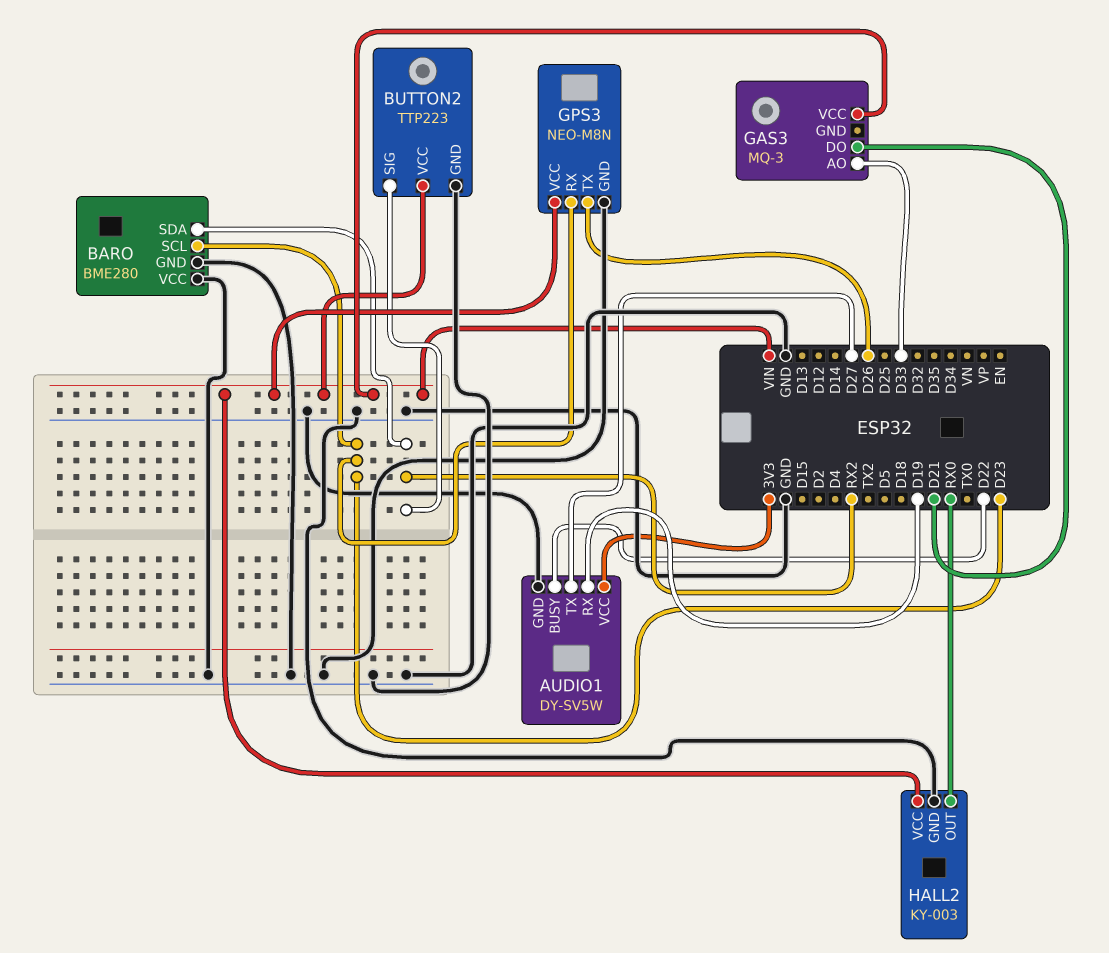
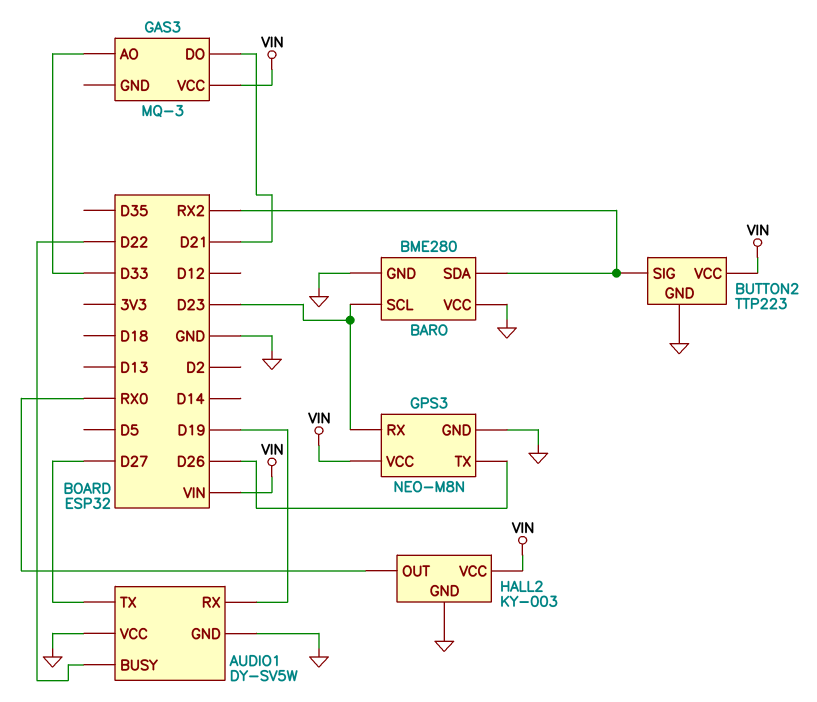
AUDIO1 pin VCC: 3V3 -> GND

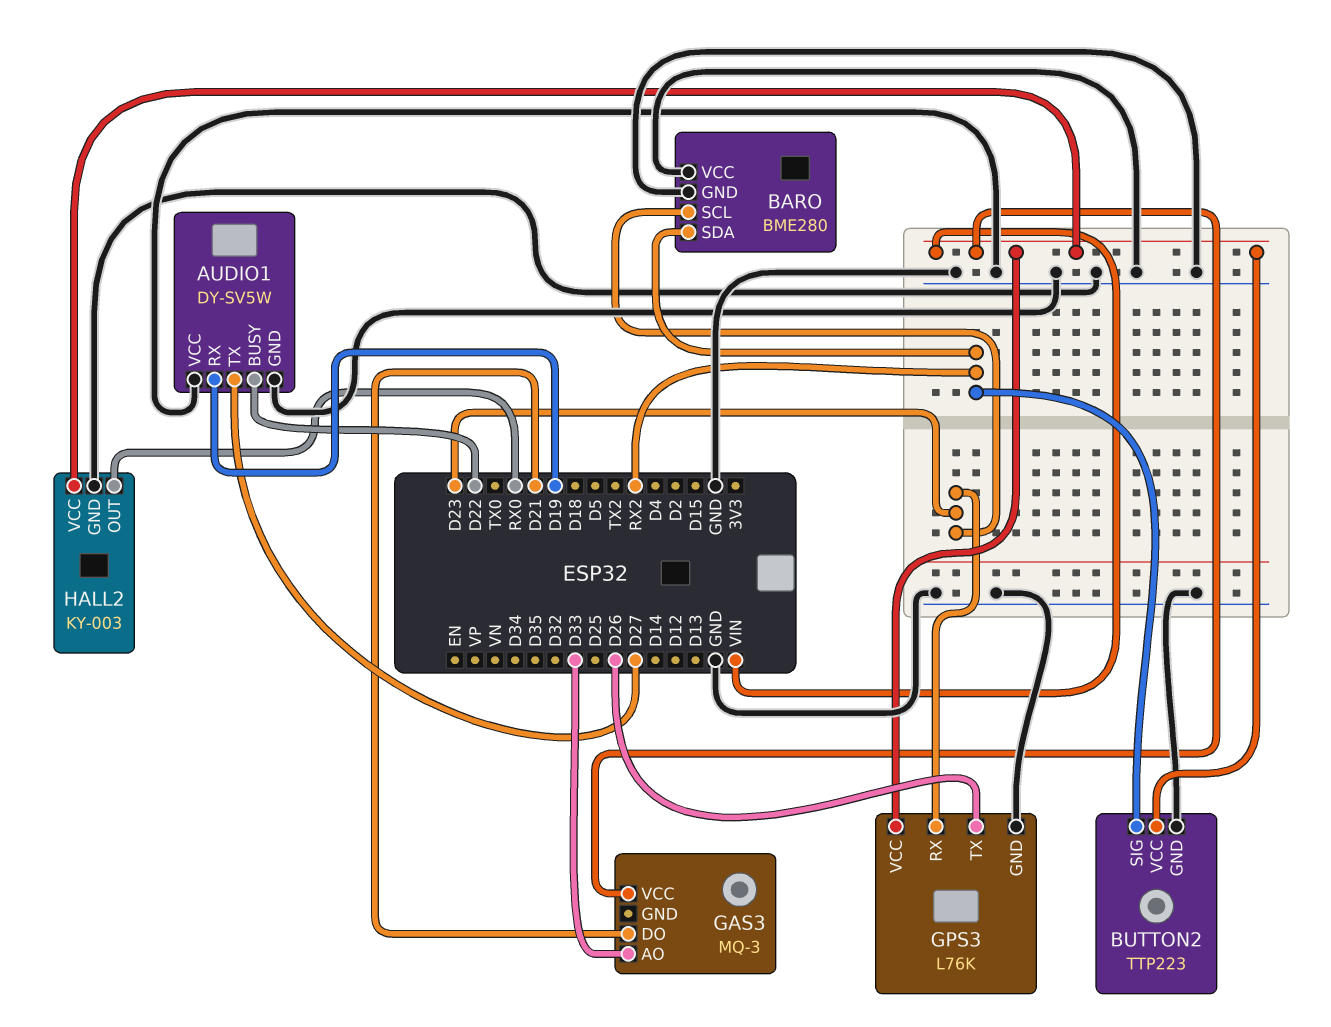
GPS3: NEO-M8N -> L76K

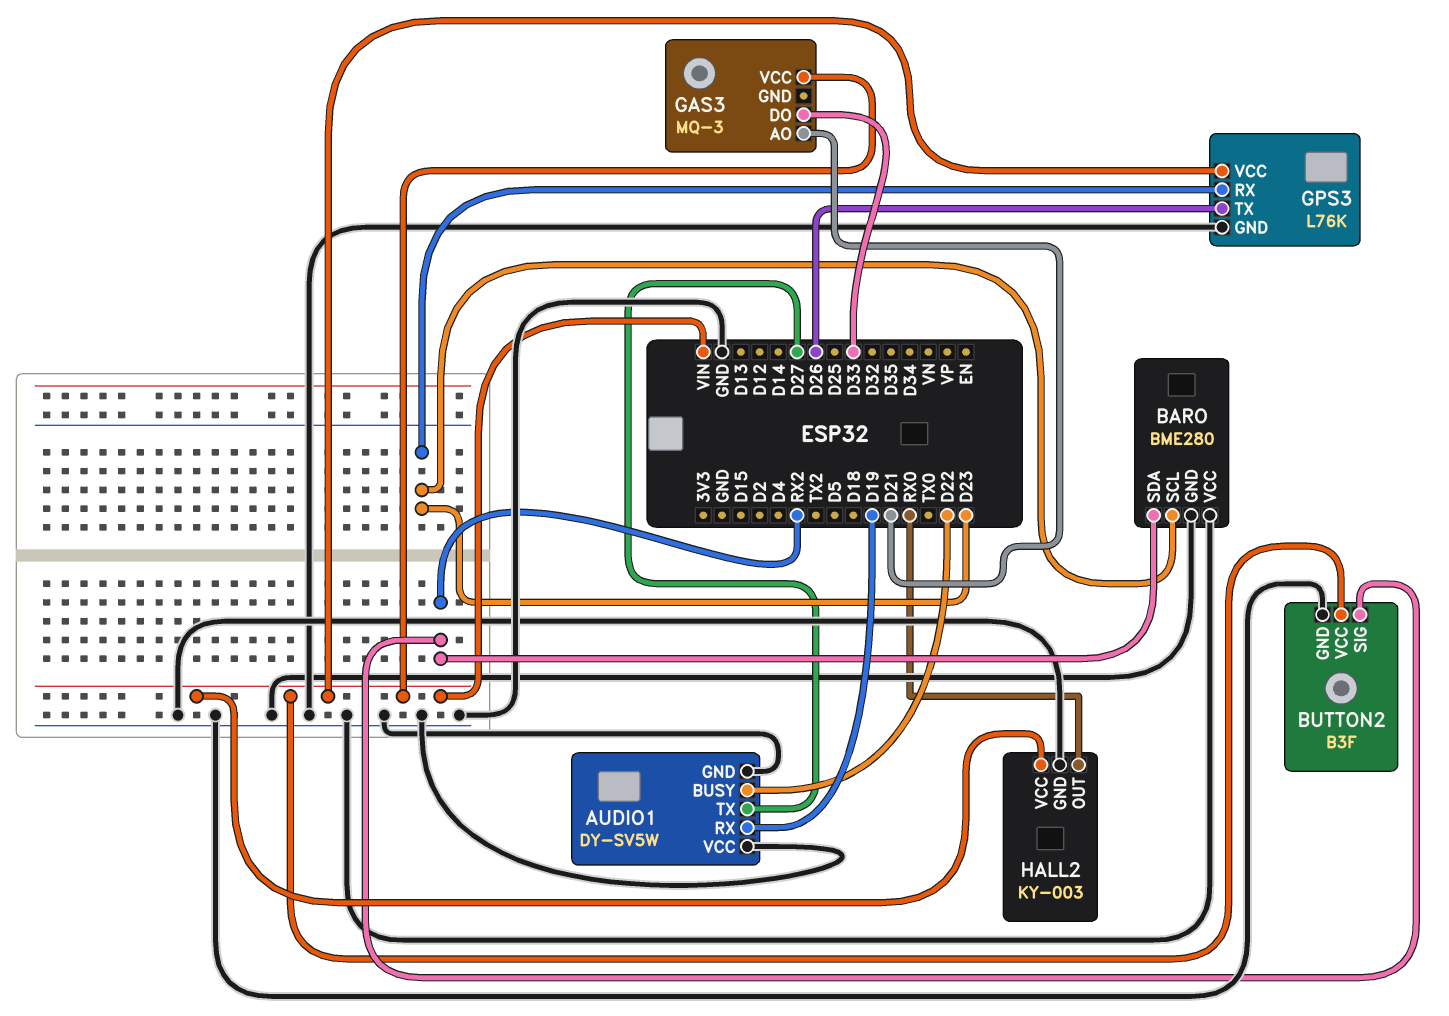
BUTTON2: TTP223 -> B3F
GAS3 pin AO: D33 -> D21
GAS3 pin DO: D21 -> D33

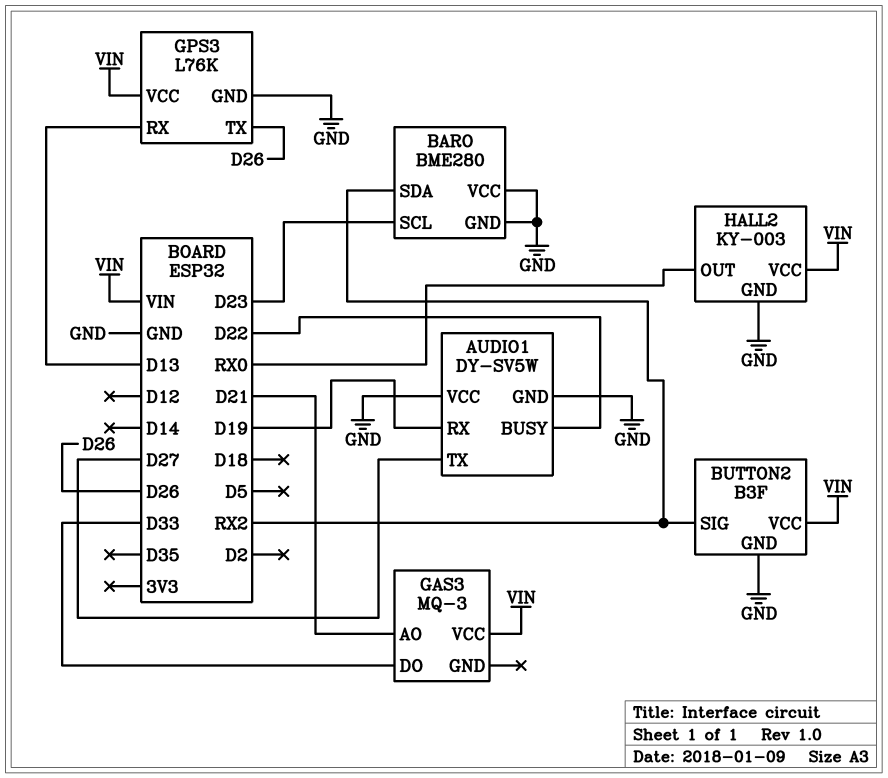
GPS3 pin RX: D23 -> D13

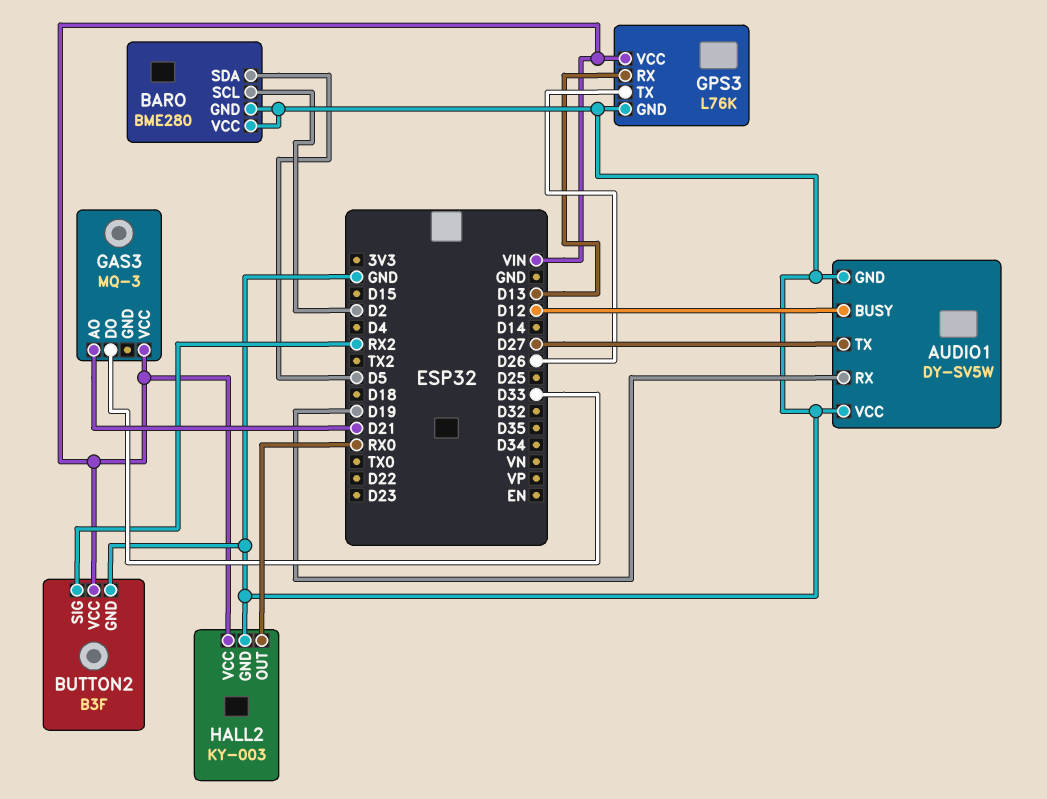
AUDIO1 pin BUSY: D22 -> D12
BARO pin SCL: D23 -> D2
BARO pin SDA: RX2 -> D5

